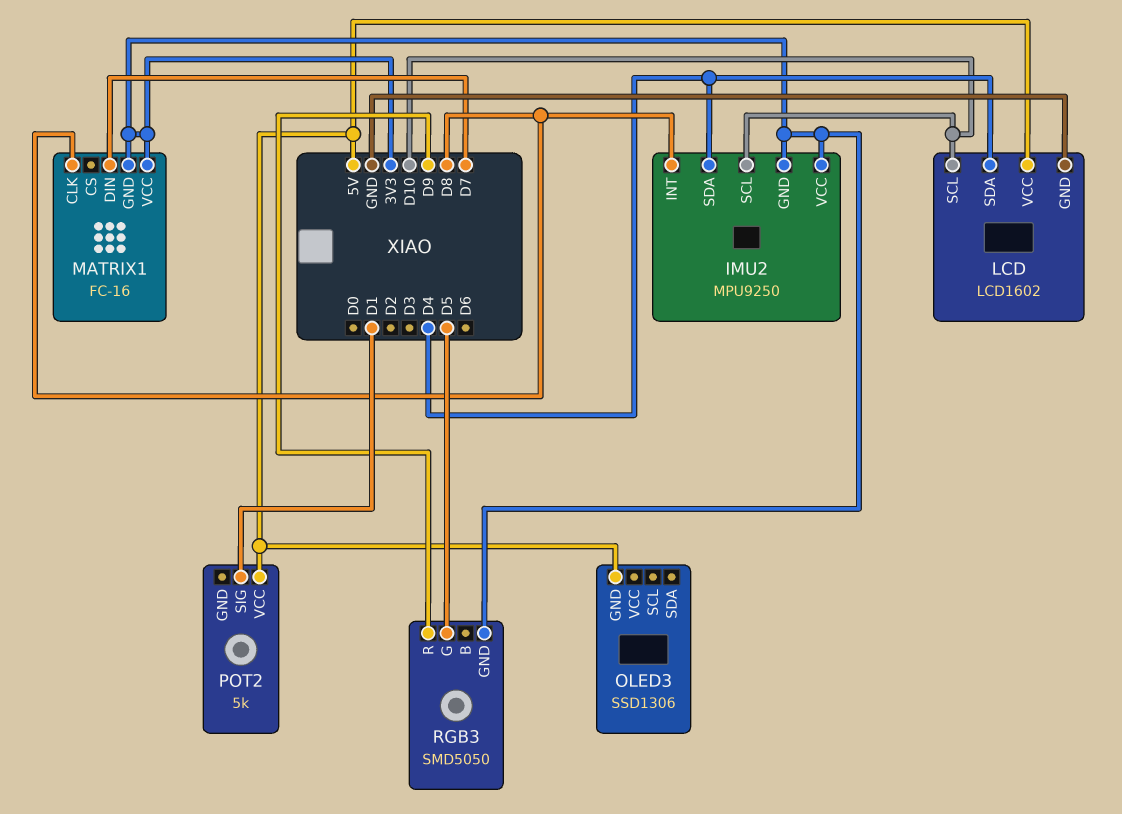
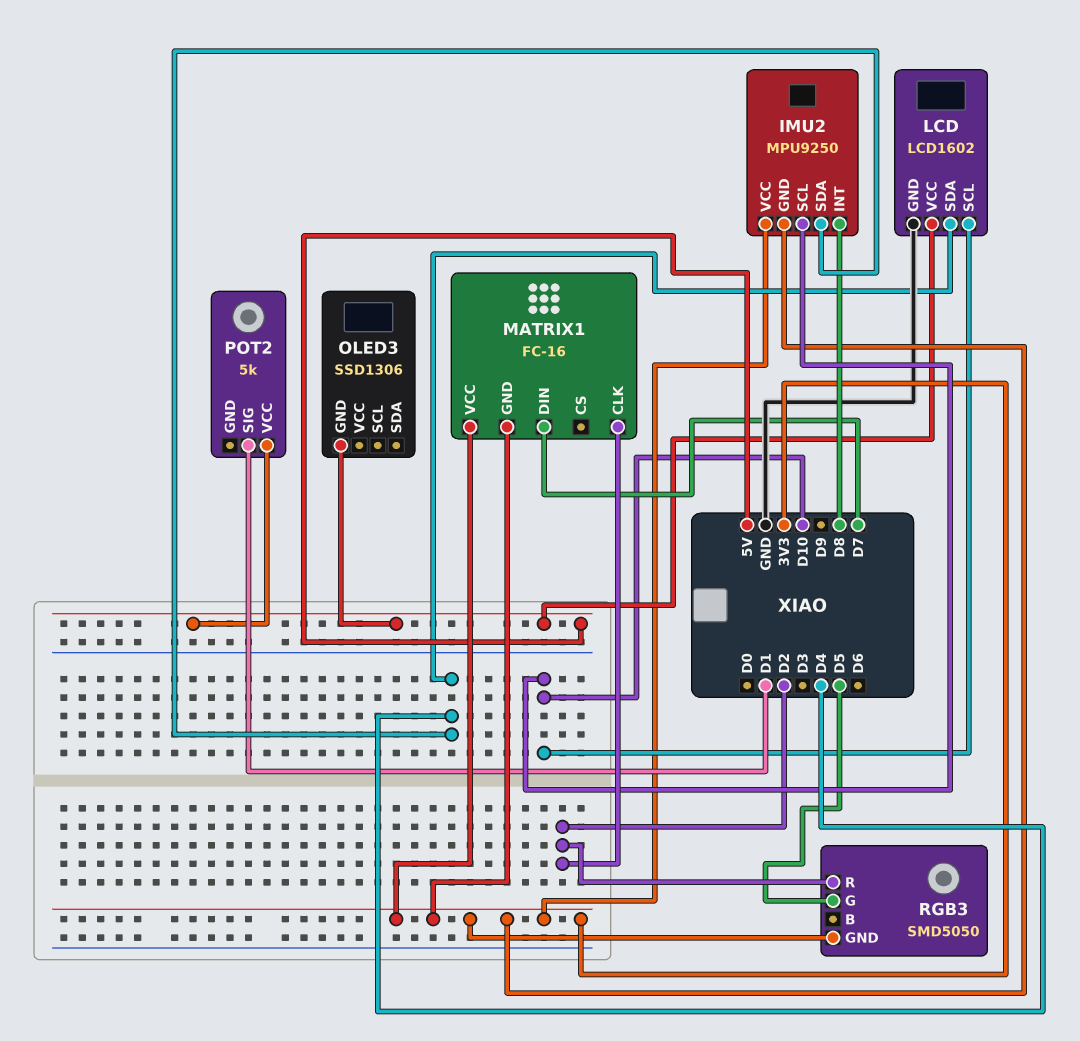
MATRIX1 pin CLK: D8 -> D2
RGB3 pin R: D9 -> D2

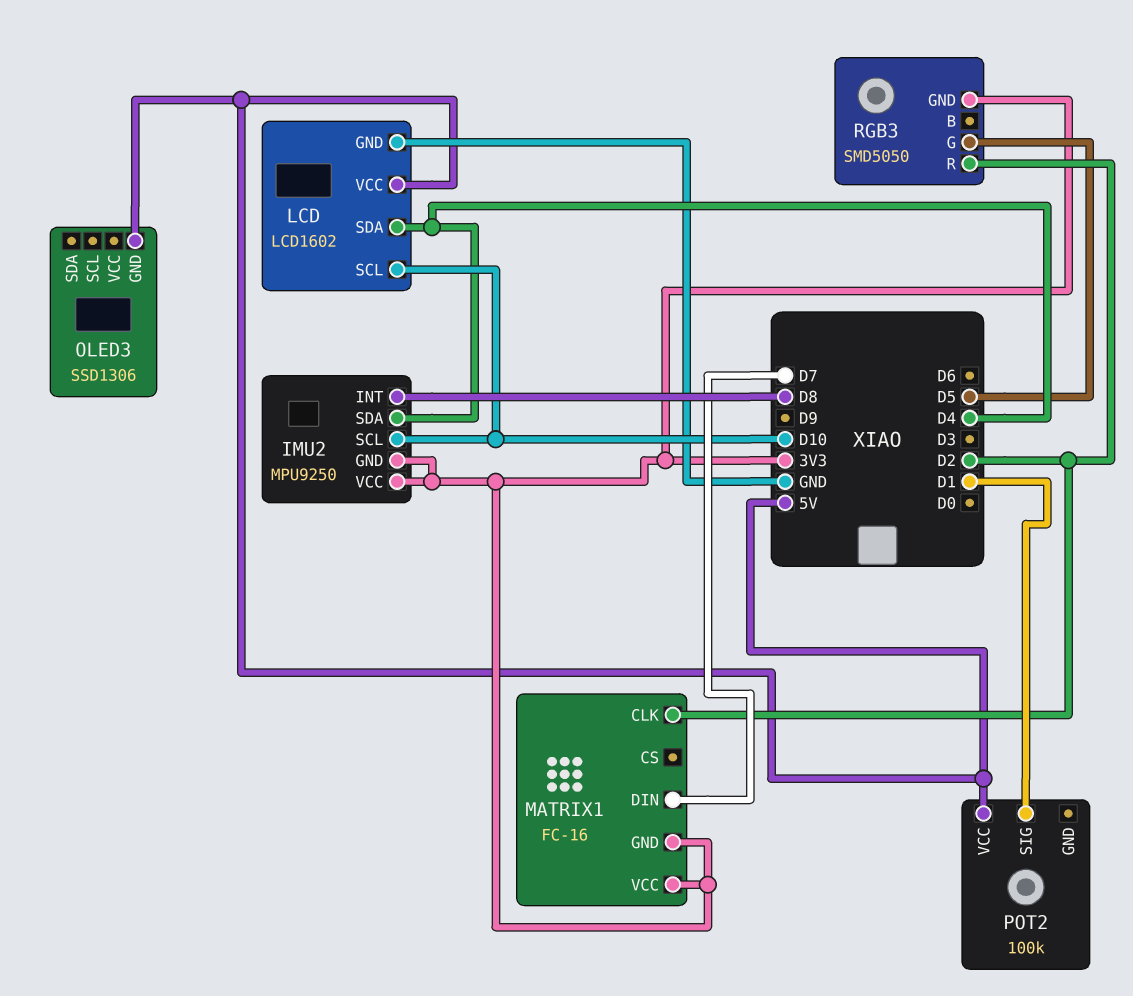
POT2: 5k -> 100k

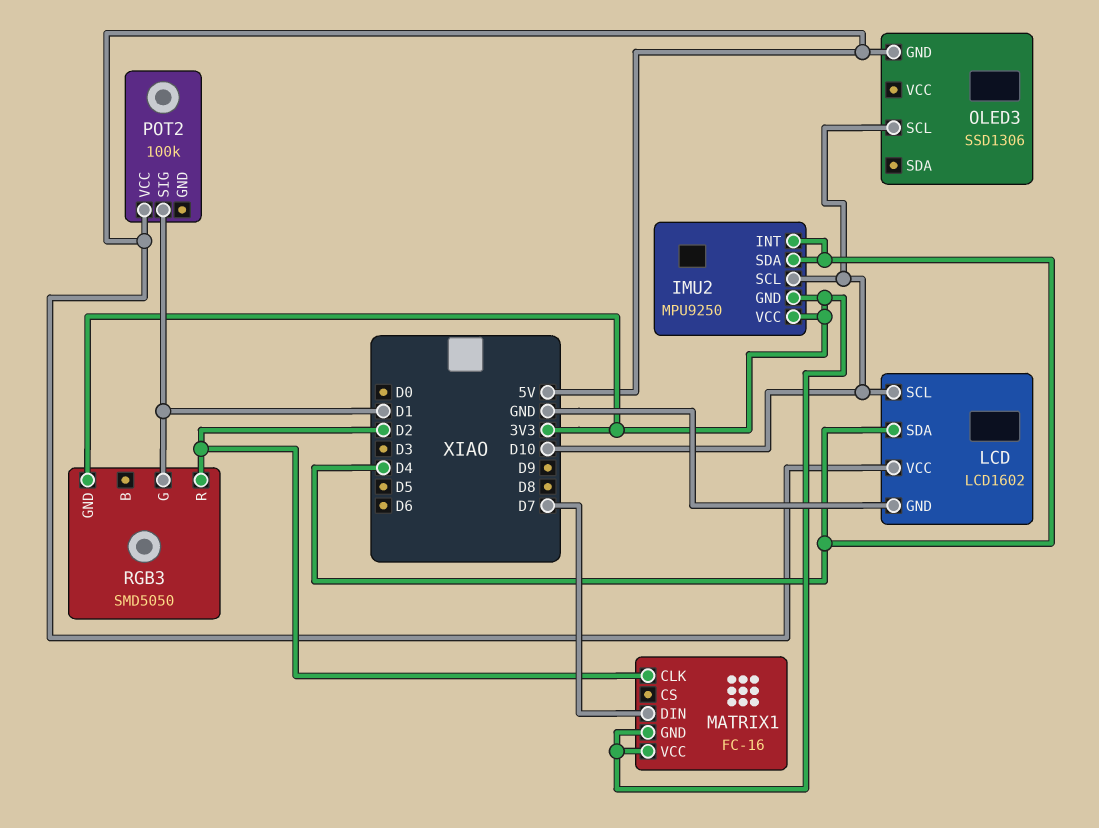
IMU2 pin INT: D8 -> D4
OLED3 pin SCL: none -> D10
RGB3 pin G: D5 -> D1

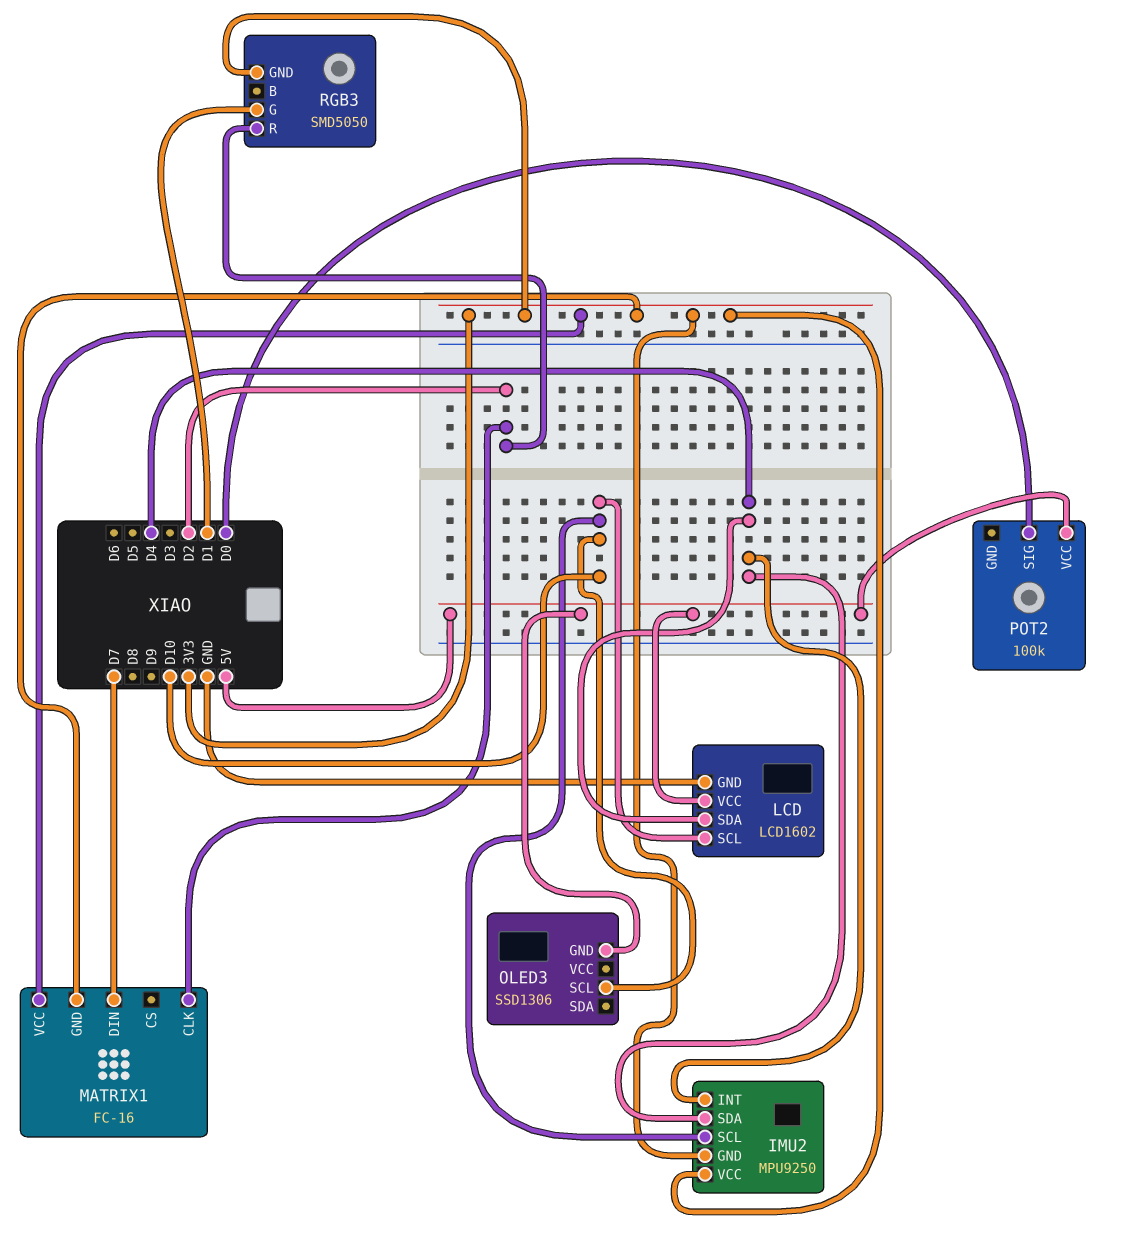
POT2 pin SIG: D1 -> D0

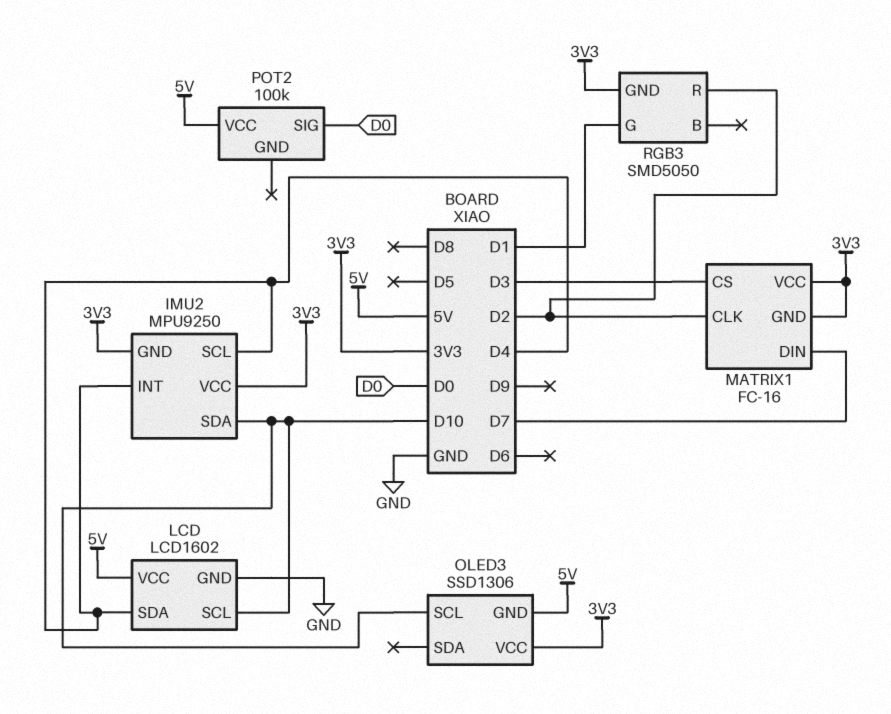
IMU2 pin SCL: D10 -> D4
IMU2 pin SDA: D4 -> D10
MATRIX1 pin CS: none -> D3
OLED3 pin VCC: none -> 3V3

